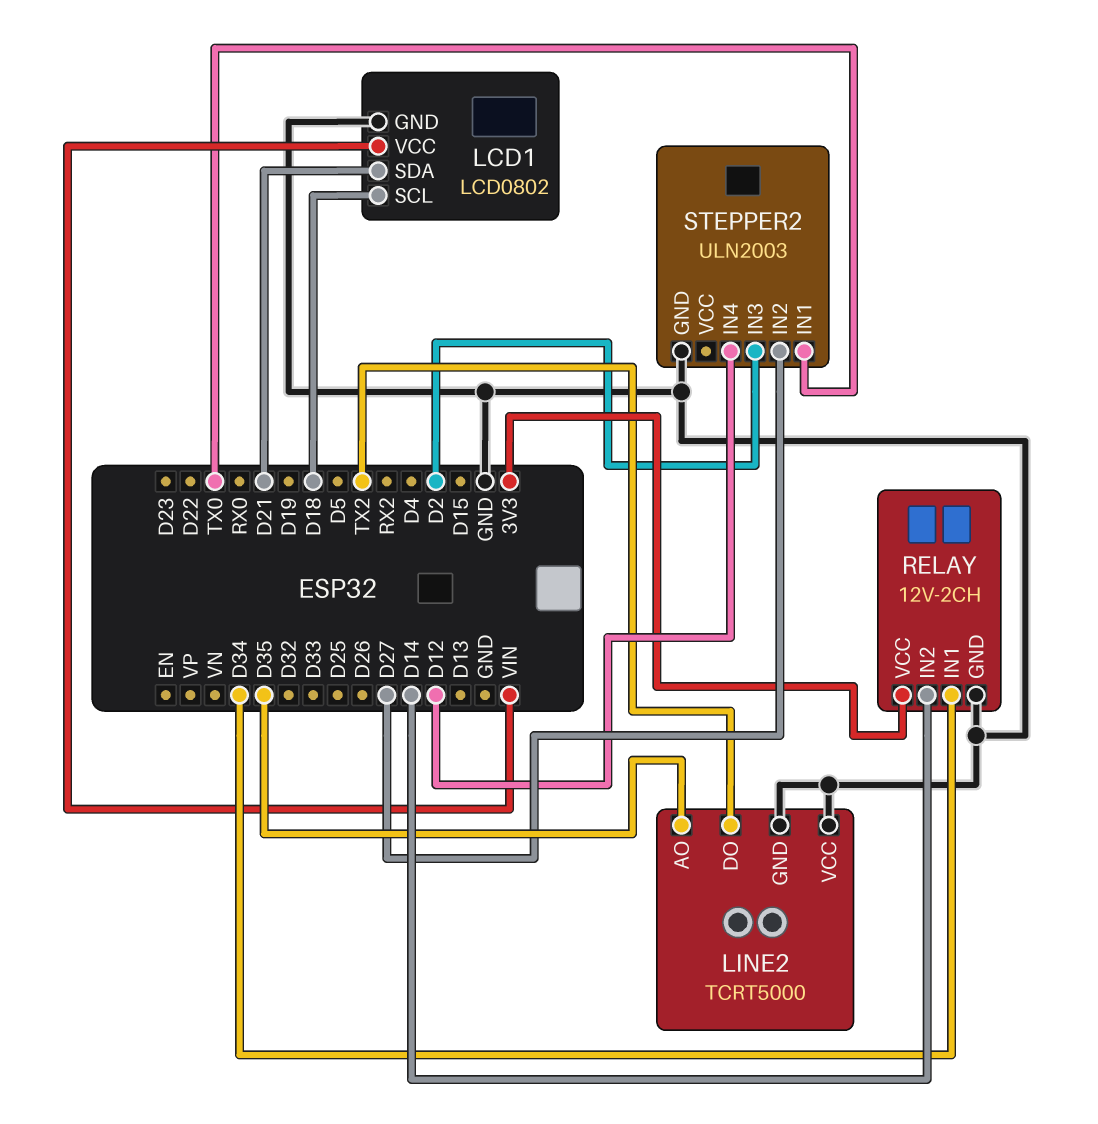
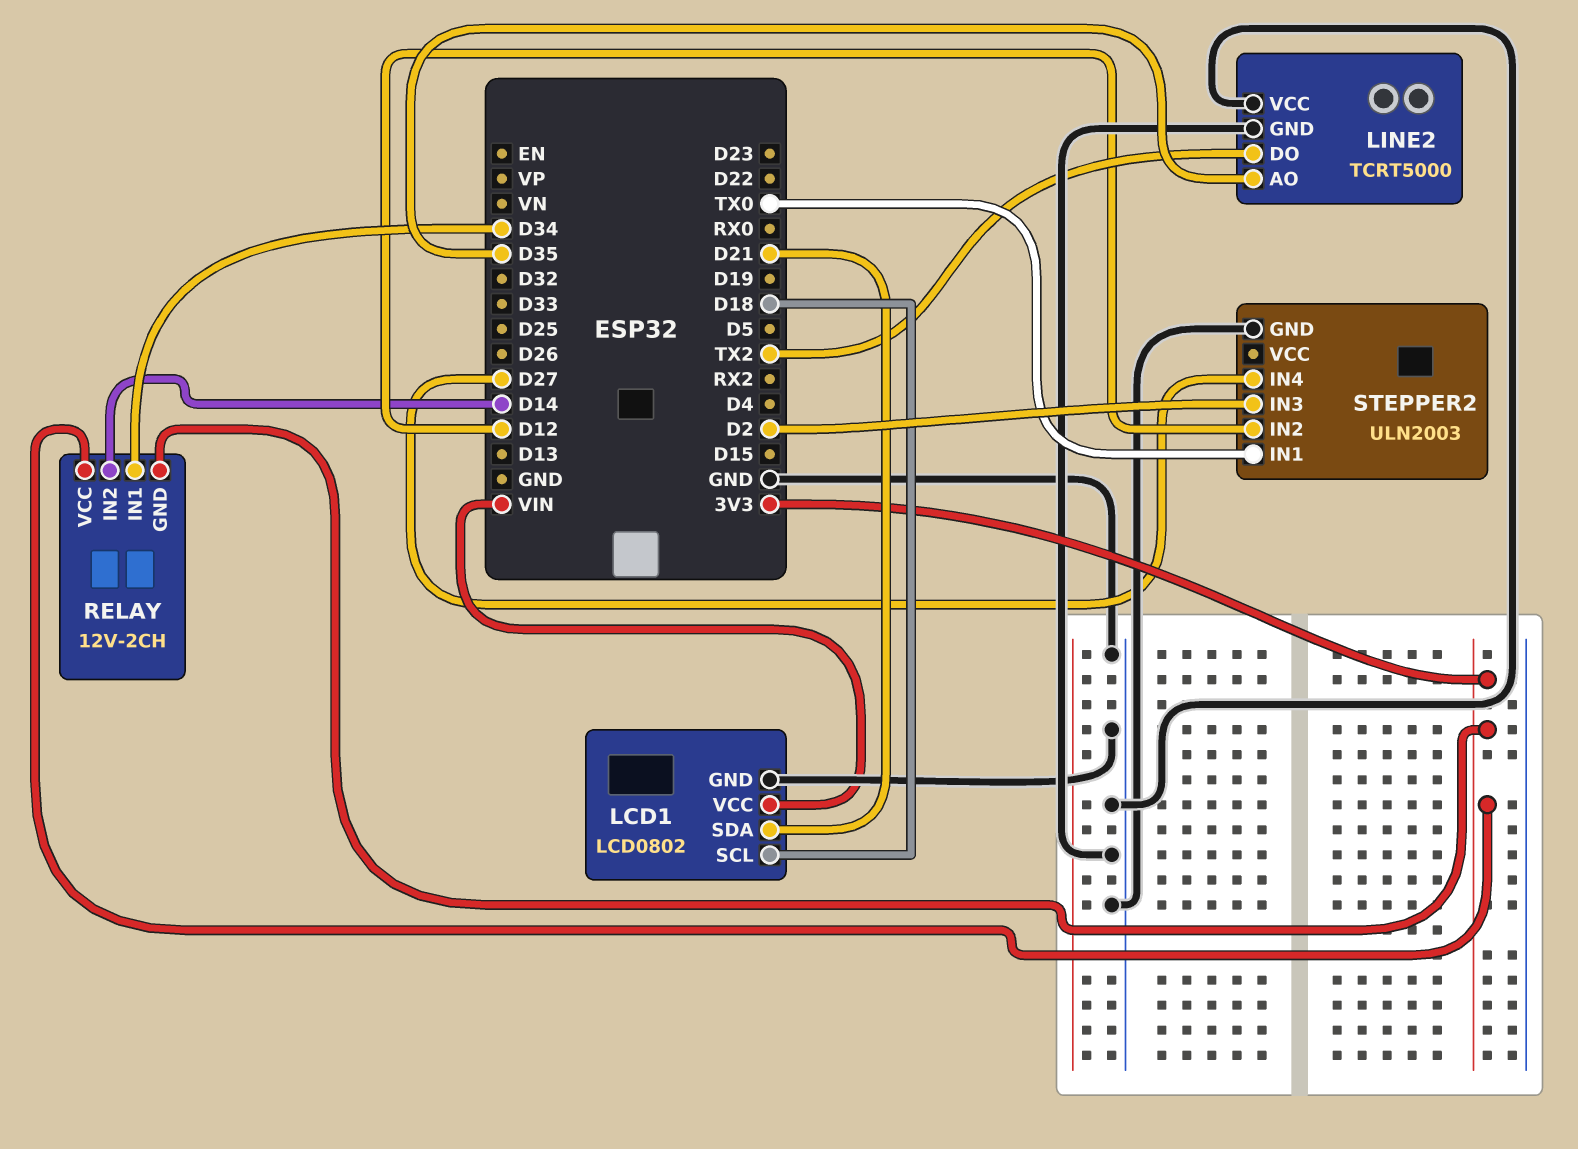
RELAY pin GND: GND -> 3V3
STEPPER2 pin IN2: D27 -> D12
STEPPER2 pin IN4: D12 -> D27

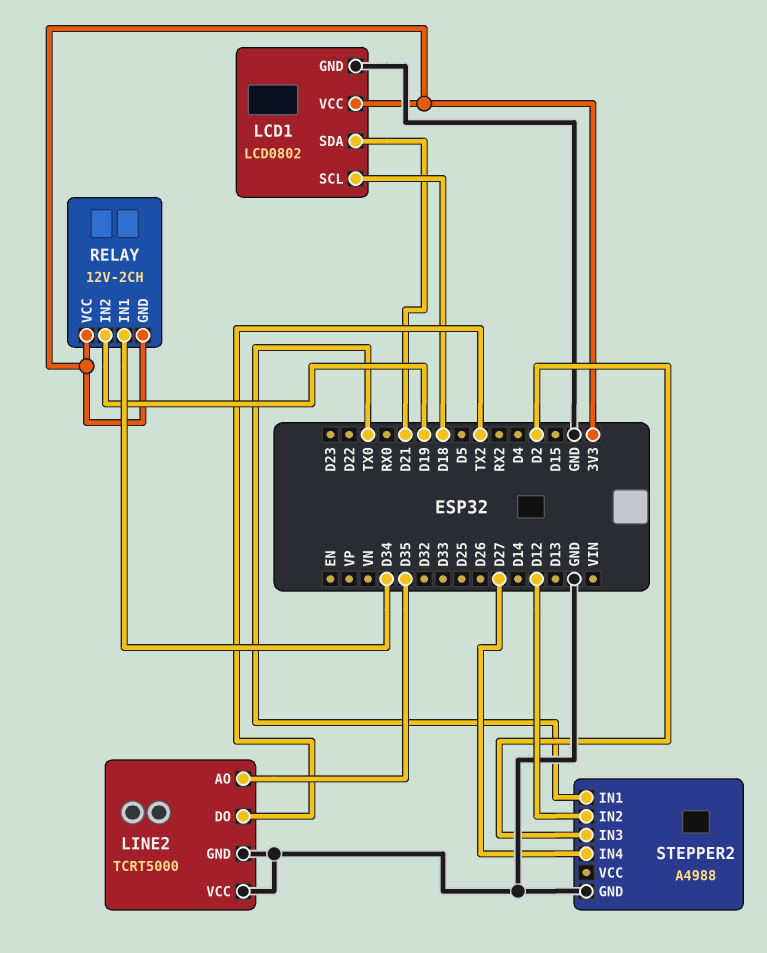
LCD1 pin VCC: VIN -> 3V3
RELAY pin IN2: D14 -> D19
STEPPER2: ULN2003 -> A4988

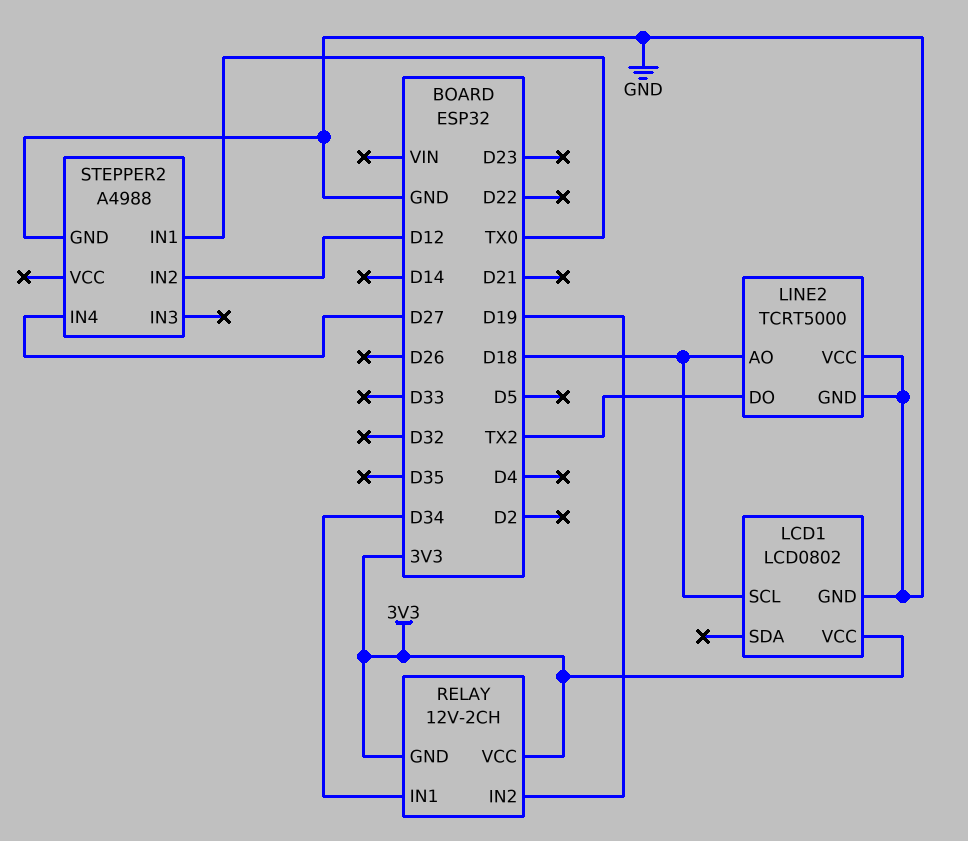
LCD1 pin SDA: D21 -> none
LINE2 pin AO: D35 -> D18
STEPPER2 pin IN3: D2 -> none

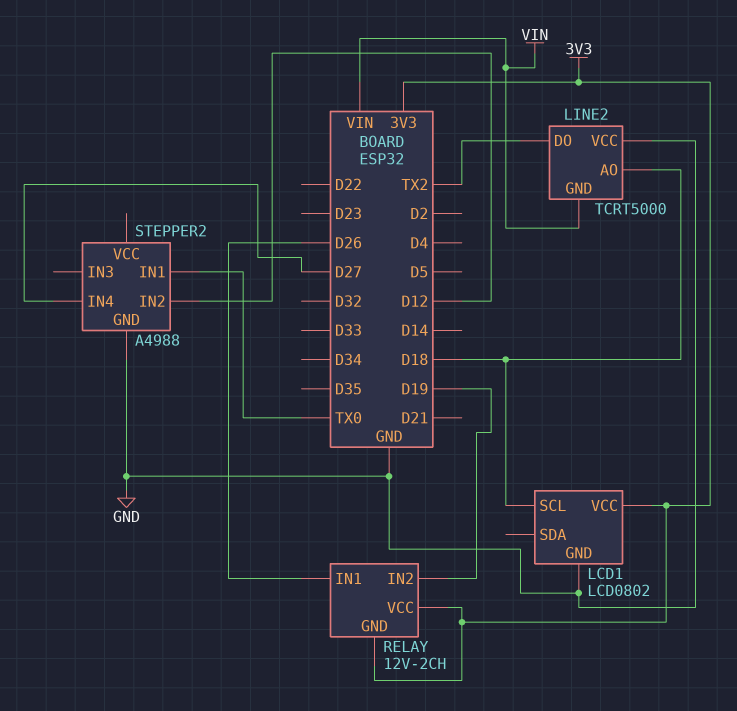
LINE2 pin GND: GND -> VIN
RELAY pin IN1: D34 -> D26

